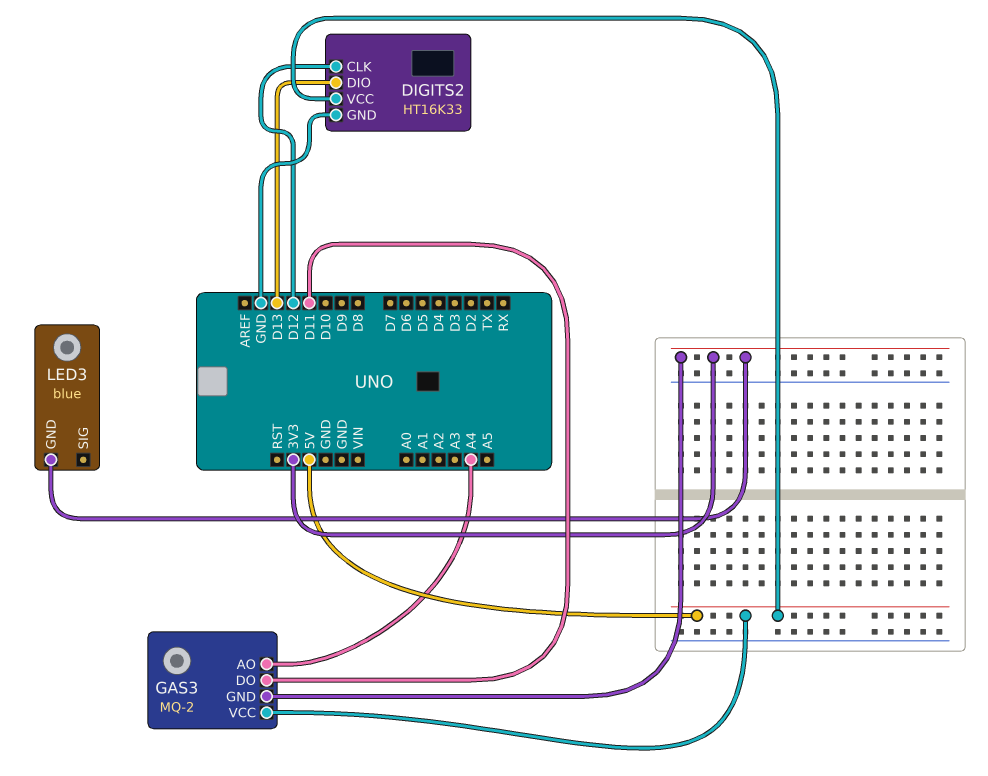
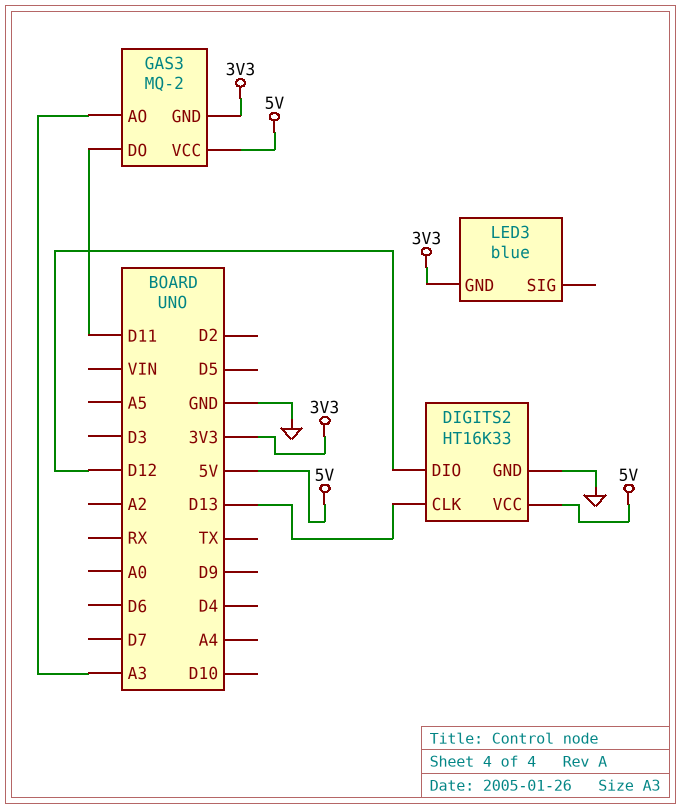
DIGITS2 pin CLK: D12 -> D13
DIGITS2 pin DIO: D13 -> D12
GAS3 pin AO: A4 -> A3

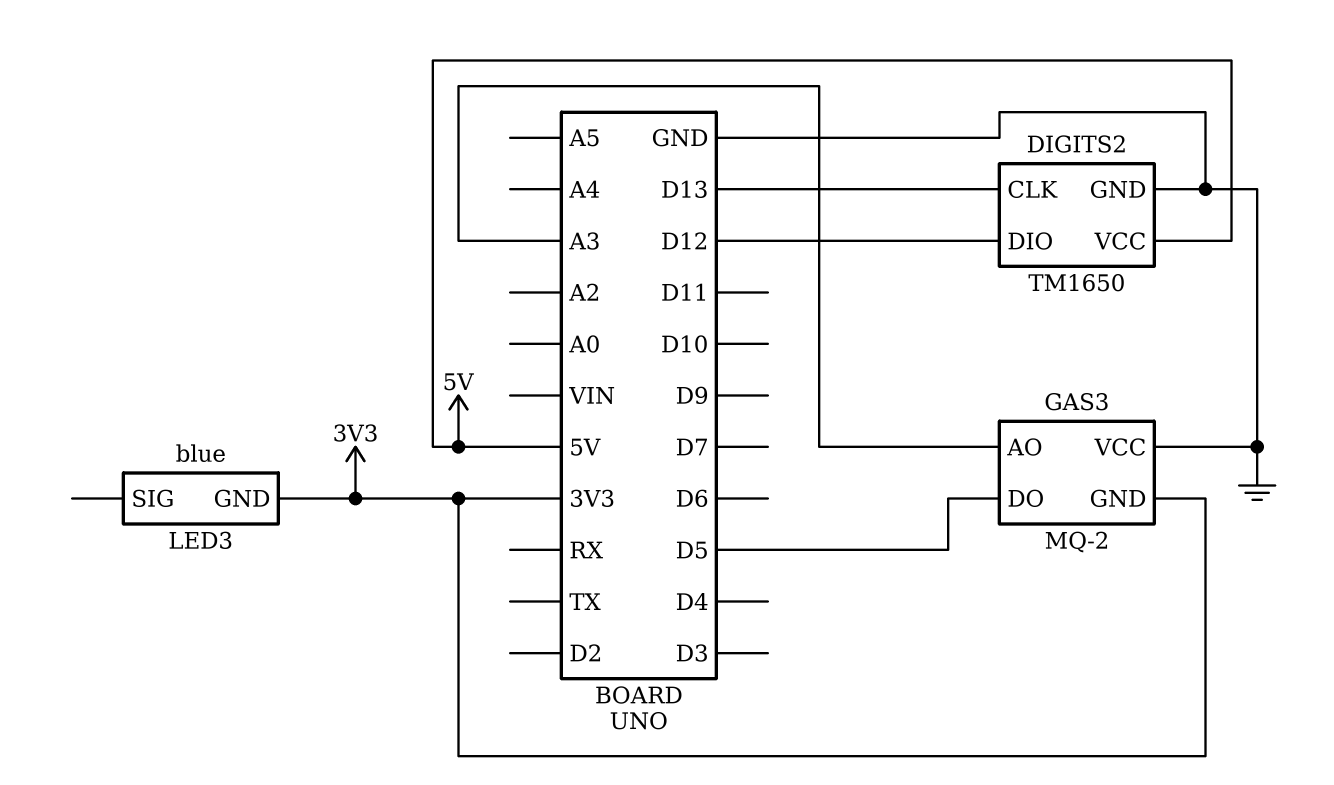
DIGITS2: HT16K33 -> TM1650
GAS3 pin DO: D11 -> D5
GAS3 pin VCC: 5V -> GND

